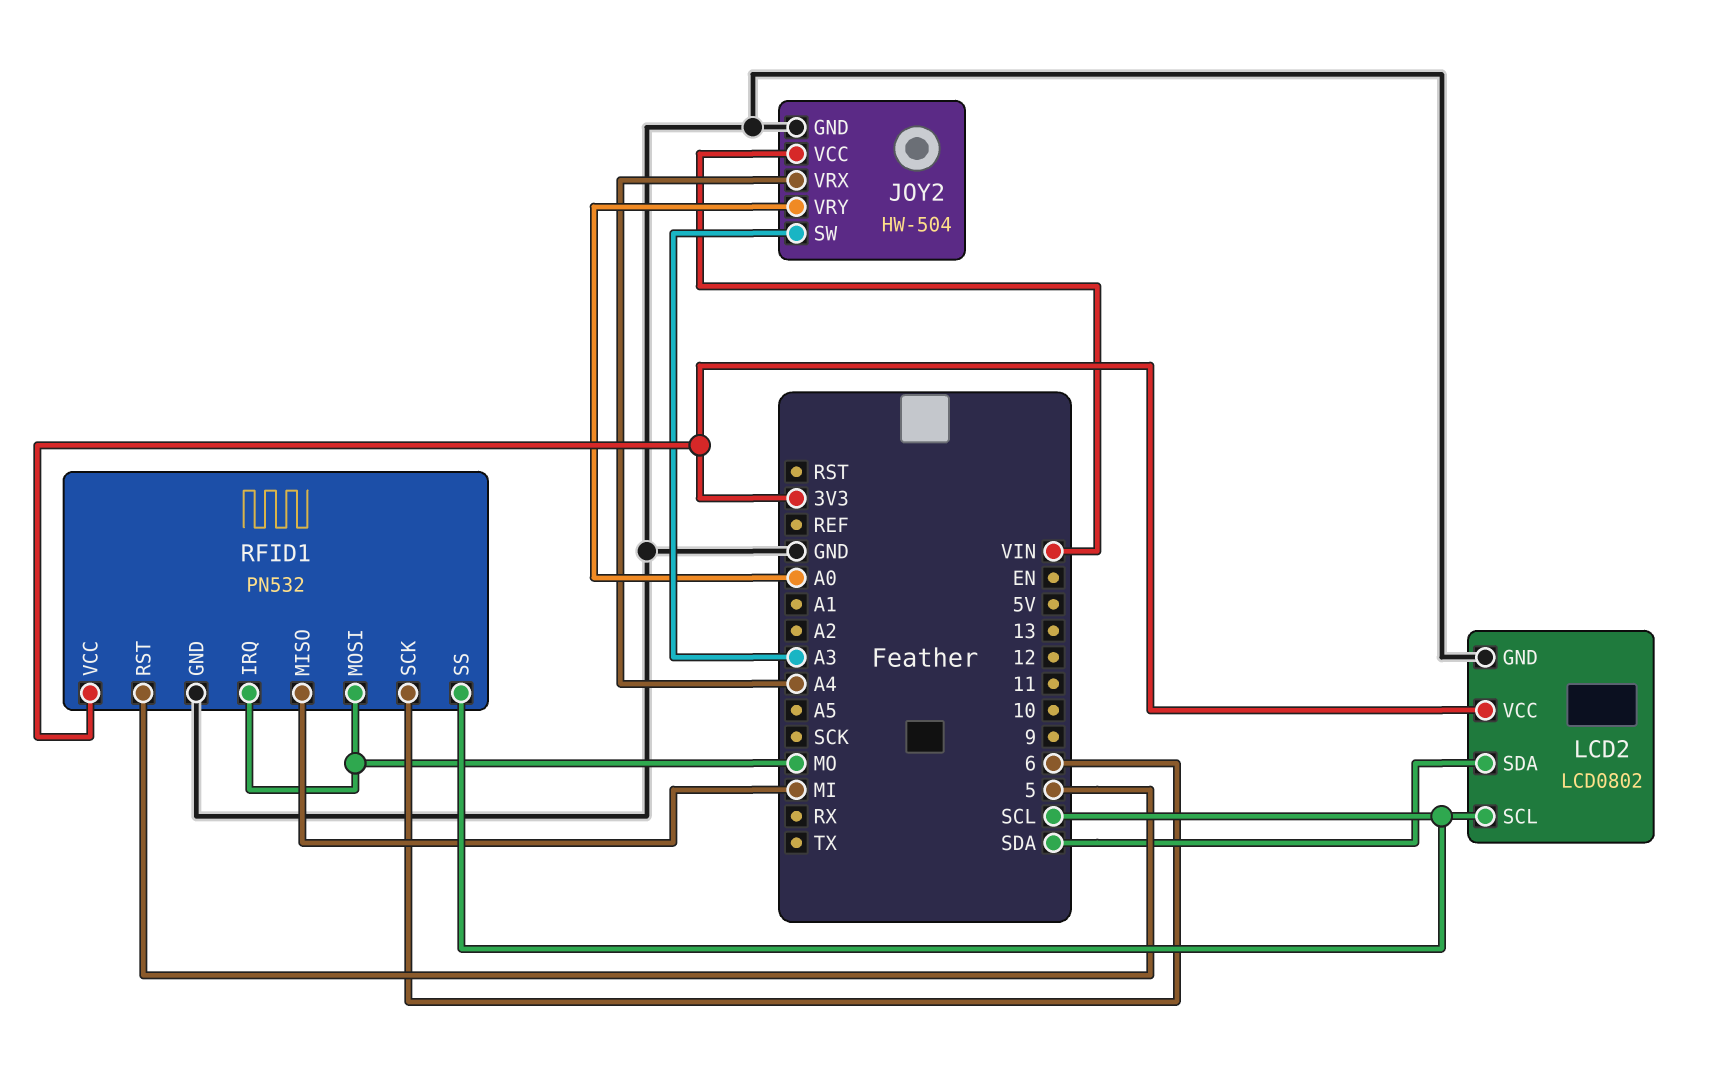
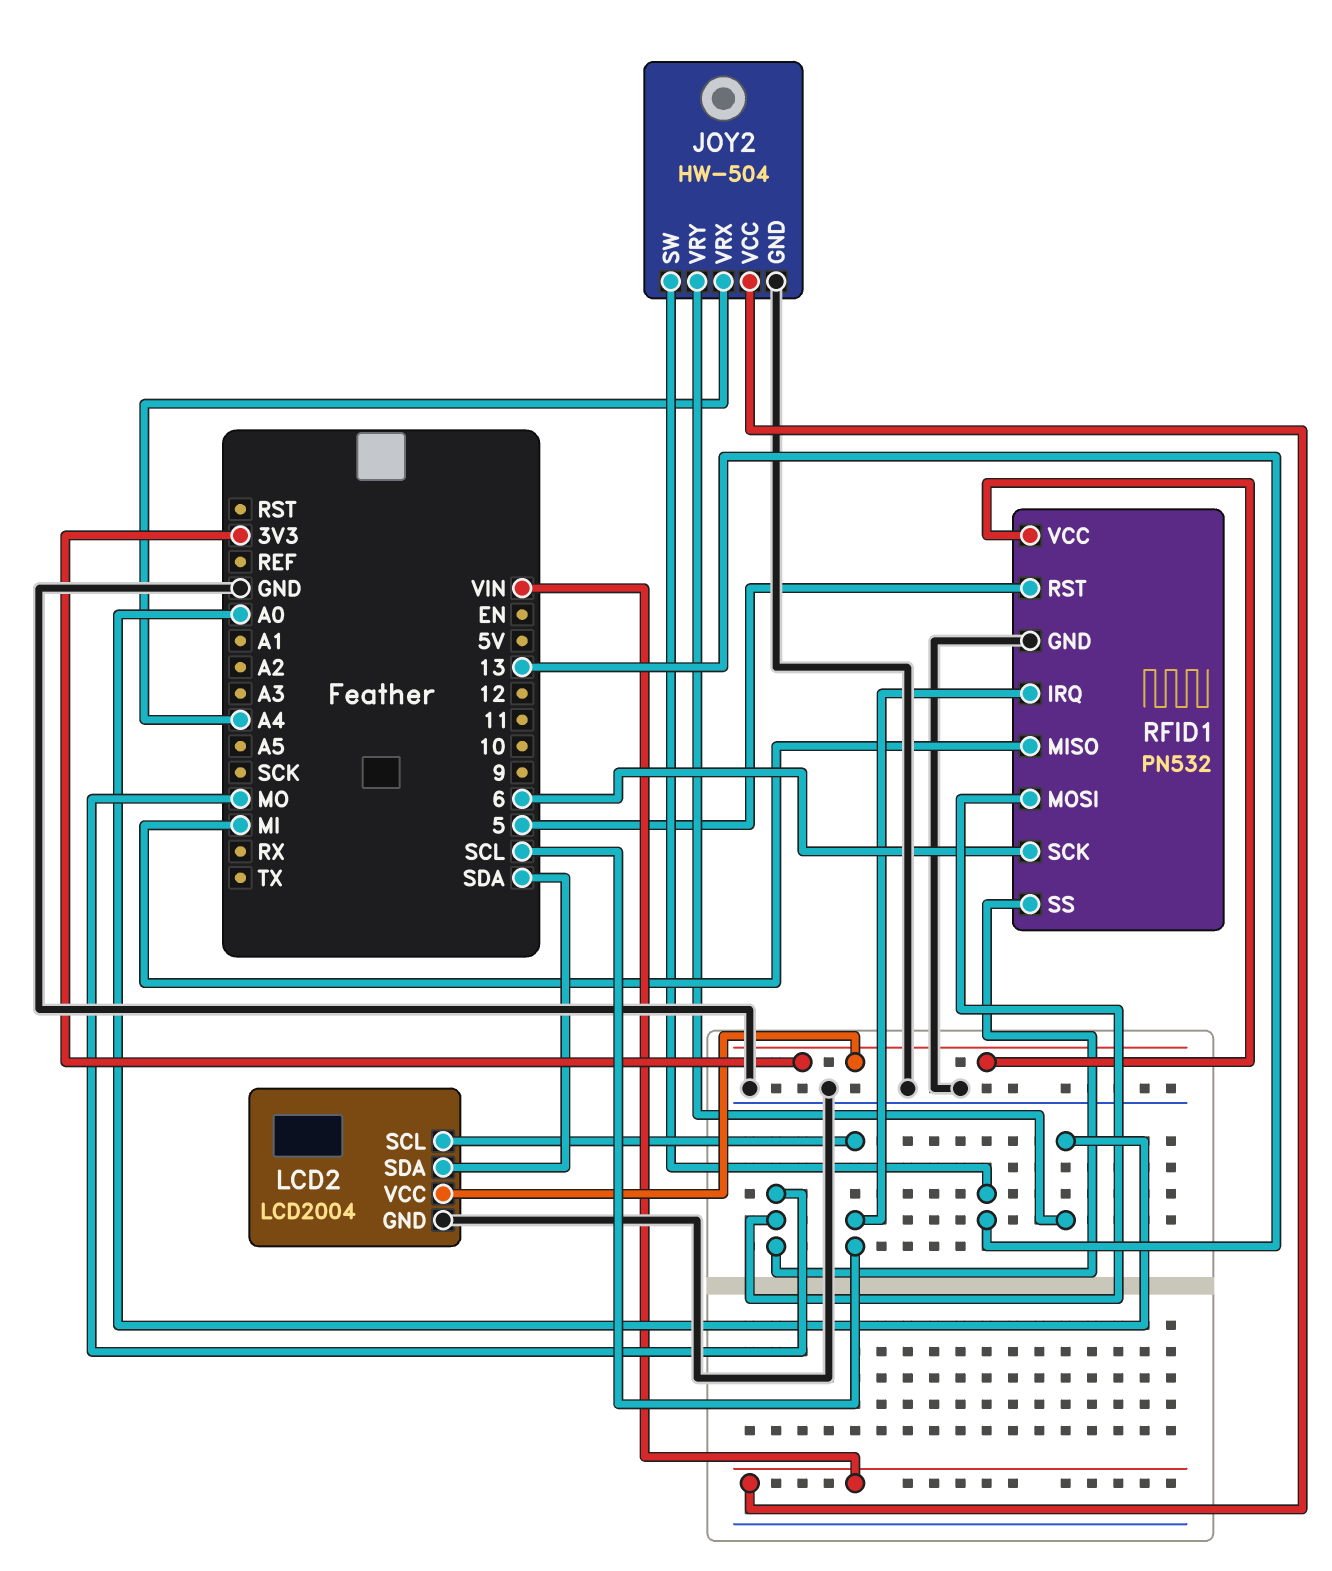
JOY2 pin SW: A3 -> 13
LCD2: LCD0802 -> LCD2004
RFID1 pin IRQ: MO -> SCL
RFID1 pin SS: SCL -> MO

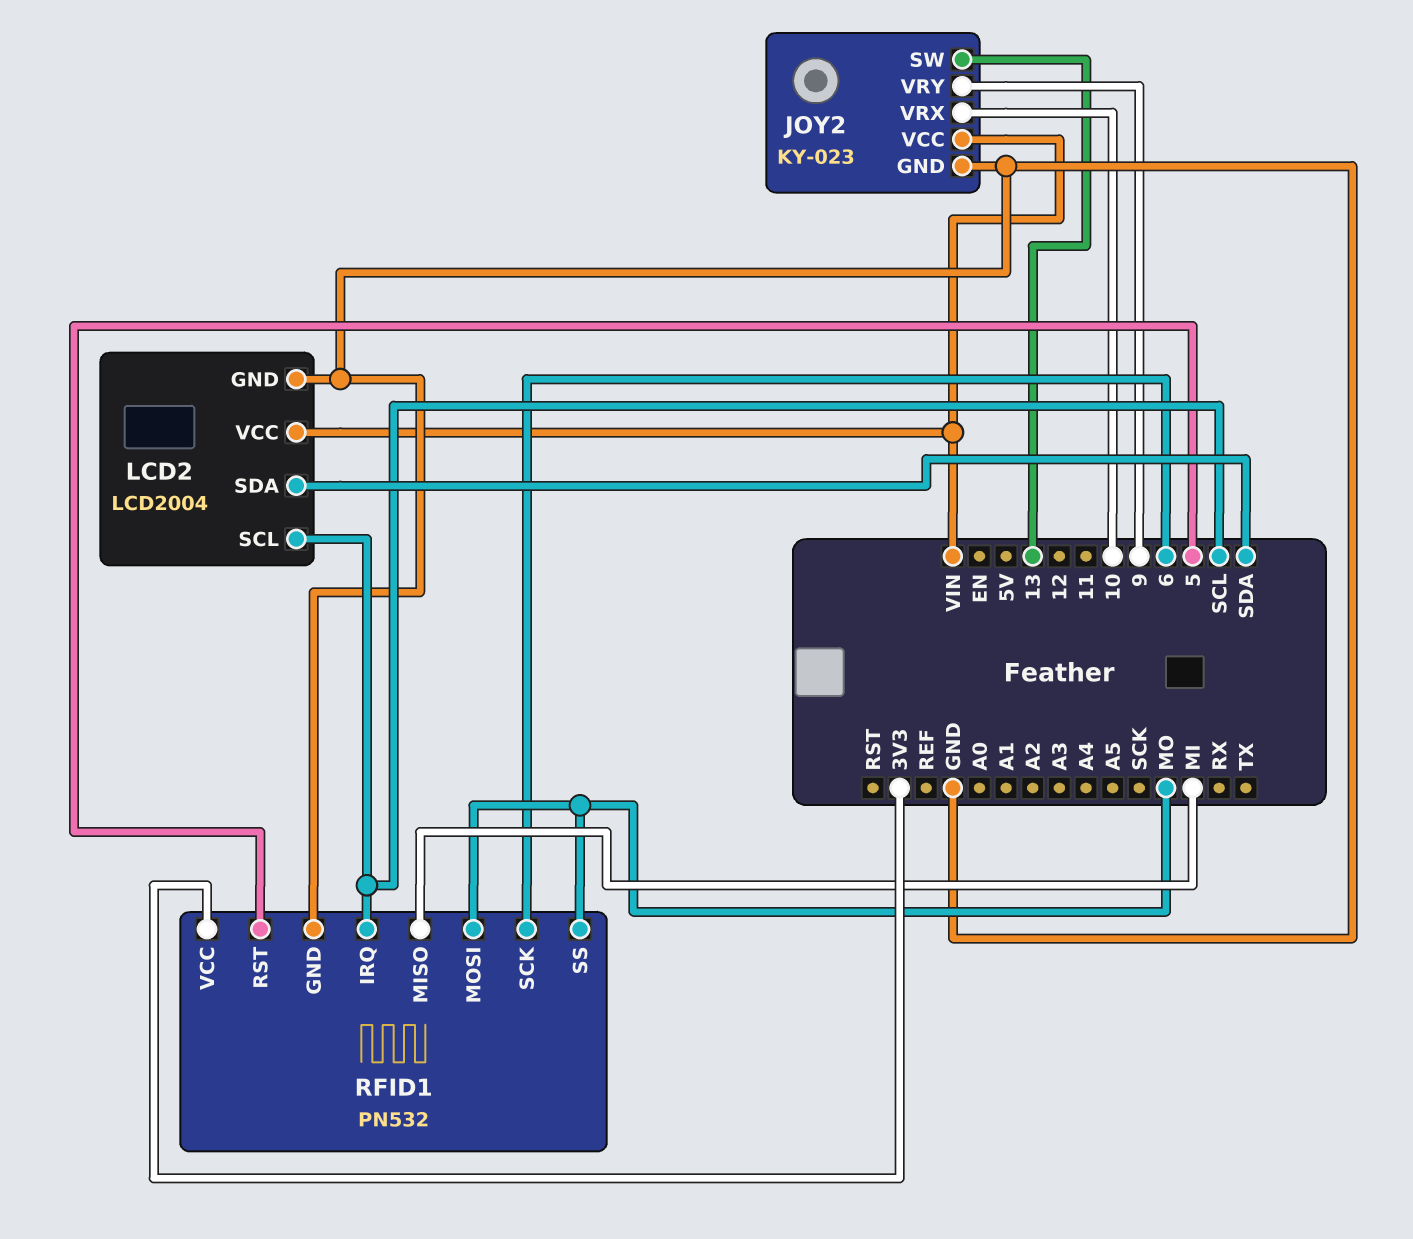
JOY2: HW-504 -> KY-023
JOY2 pin VRX: A4 -> 10
JOY2 pin VRY: A0 -> 9
LCD2 pin VCC: 3V3 -> VIN

